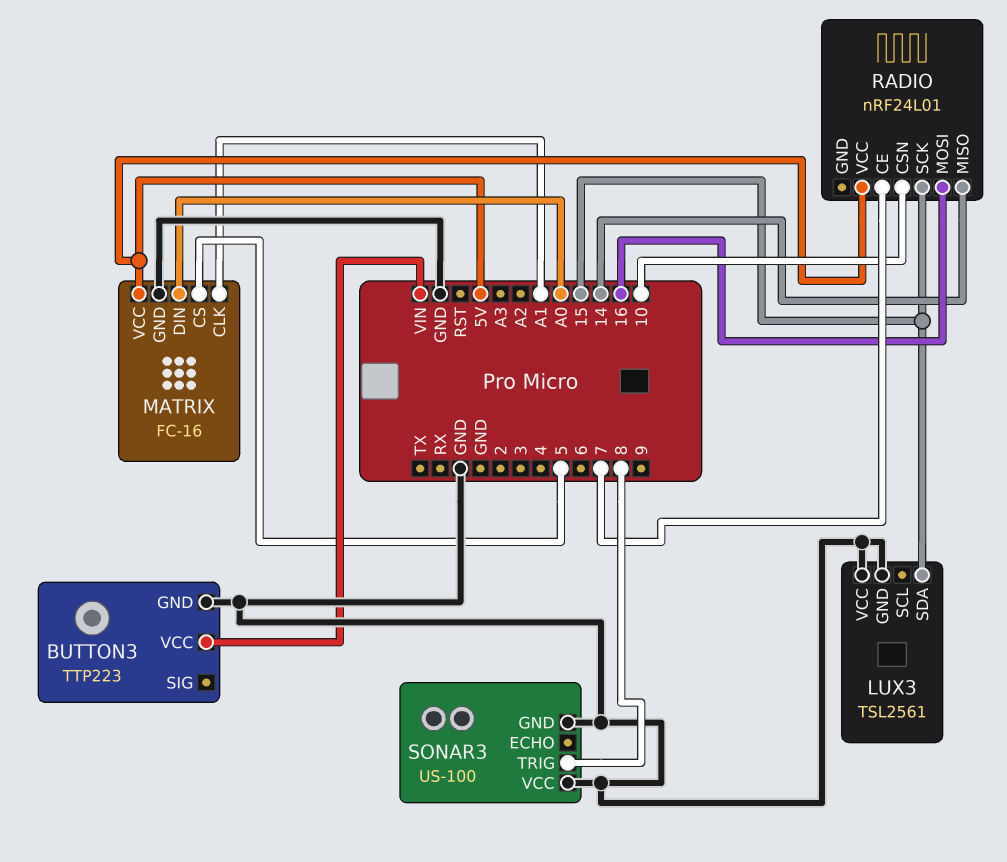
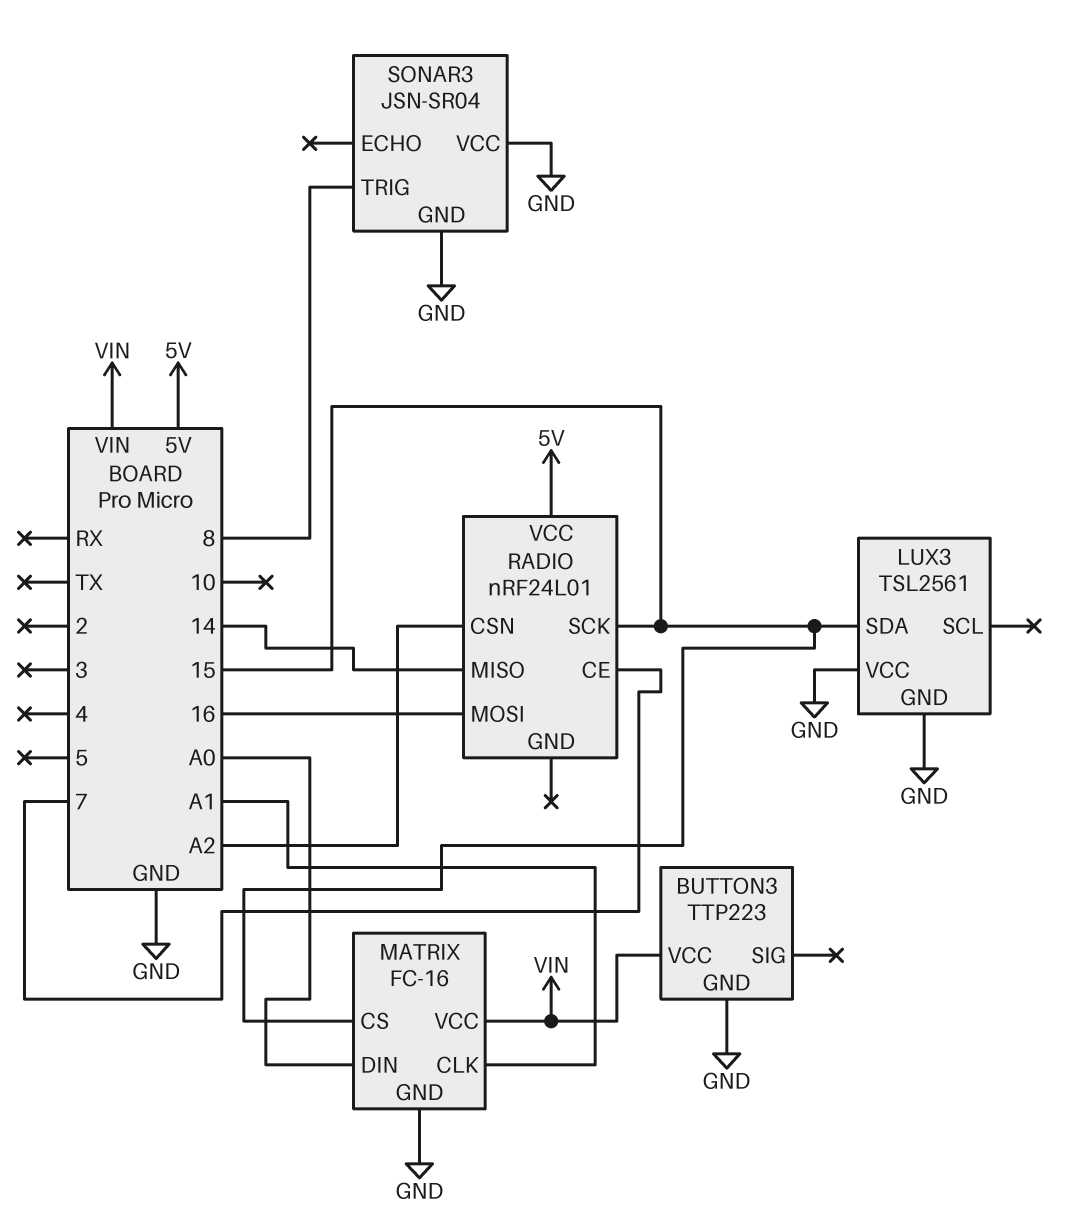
MATRIX pin CS: 5 -> 15
MATRIX pin VCC: 5V -> VIN
RADIO pin CSN: 10 -> A2
SONAR3: US-100 -> JSN-SR04

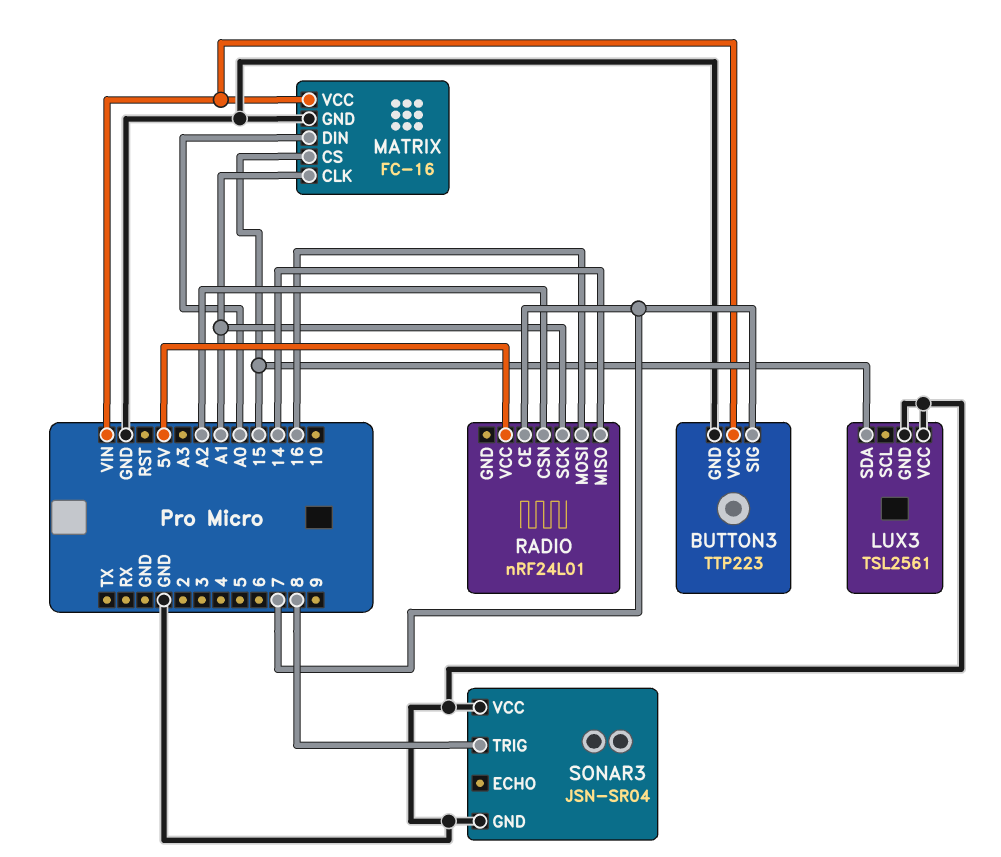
BUTTON3 pin SIG: none -> 7
RADIO pin SCK: 15 -> A1

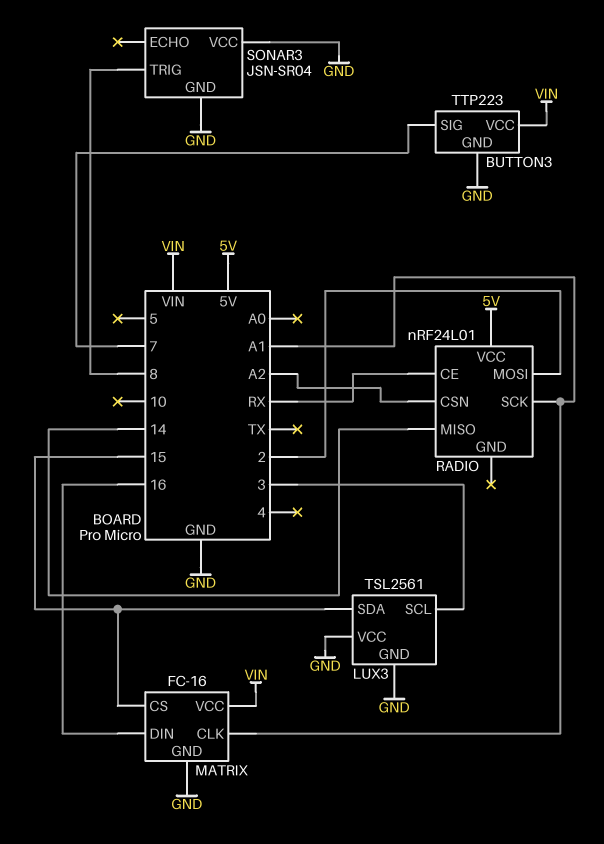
LUX3 pin SCL: none -> 3
MATRIX pin DIN: A0 -> 16
RADIO pin CE: 7 -> RX
RADIO pin MOSI: 16 -> 2

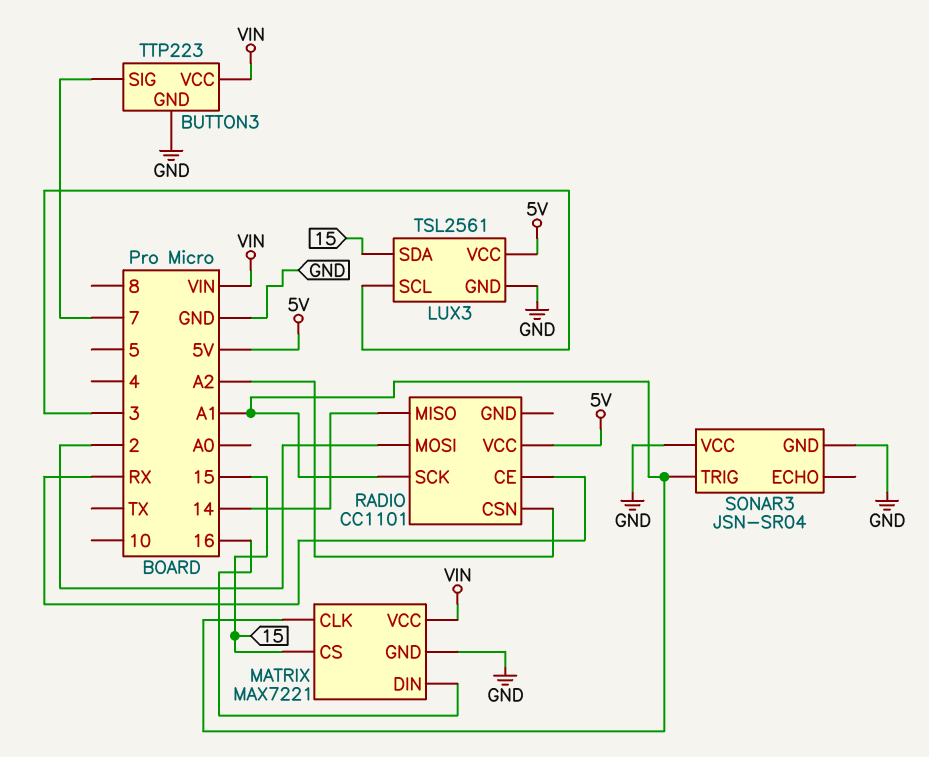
LUX3 pin VCC: GND -> 5V
MATRIX: FC-16 -> MAX7221
RADIO: nRF24L01 -> CC1101
SONAR3 pin TRIG: 8 -> A1

